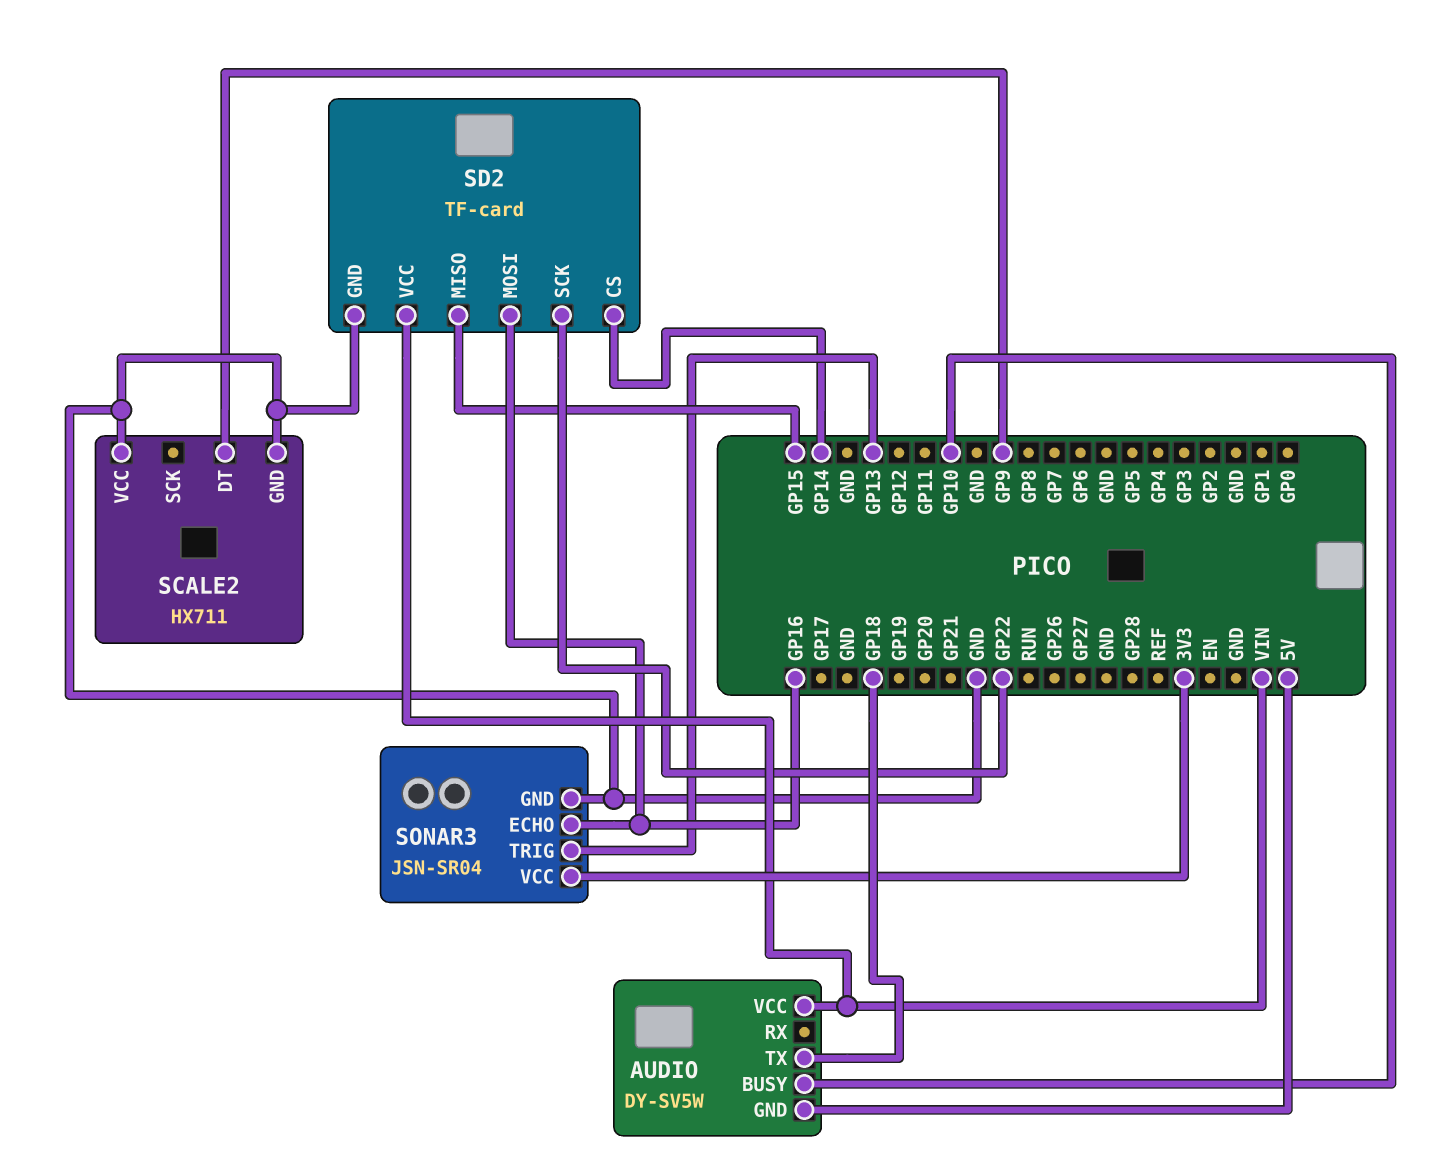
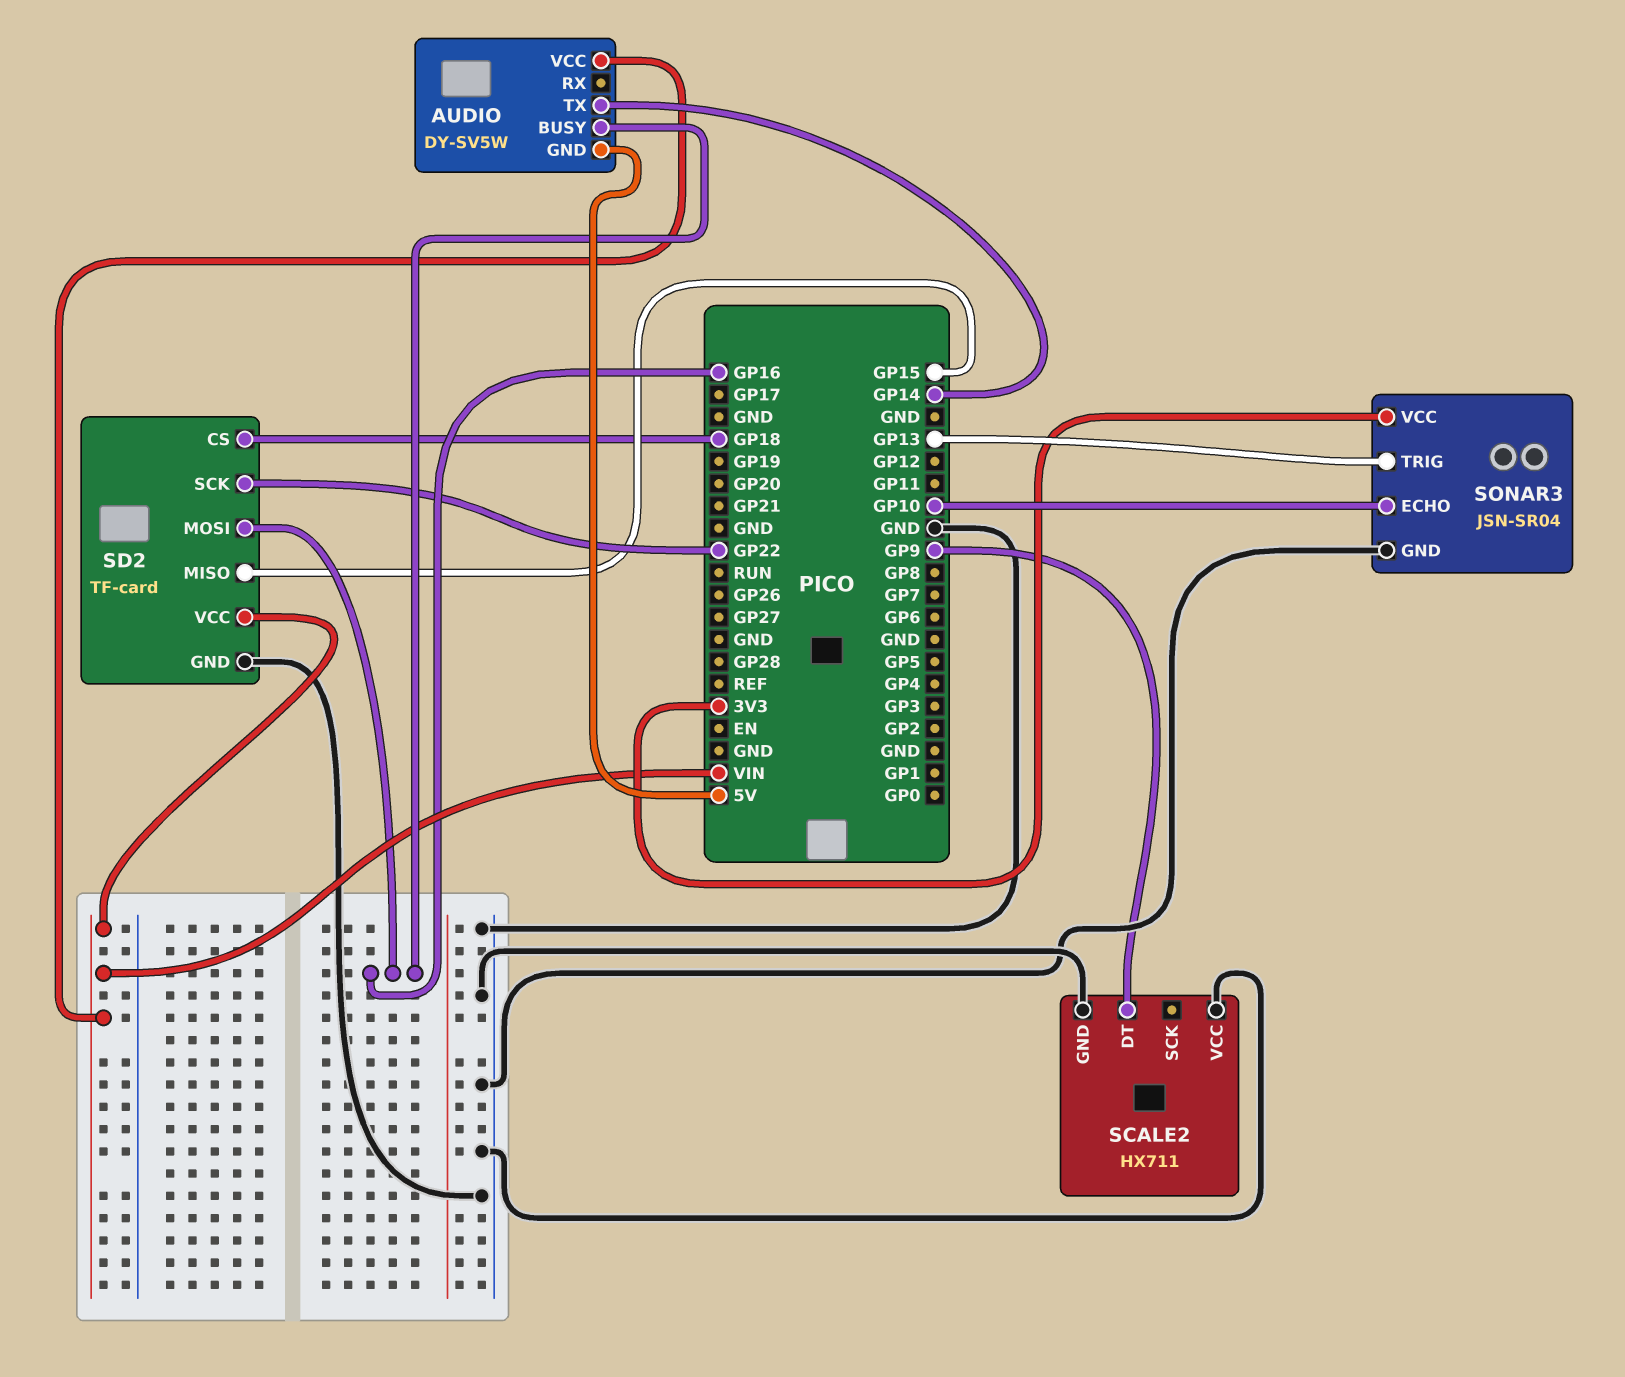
AUDIO pin BUSY: GP10 -> GP16
AUDIO pin TX: GP18 -> GP14
SD2 pin CS: GP14 -> GP18
SONAR3 pin ECHO: GP16 -> GP10

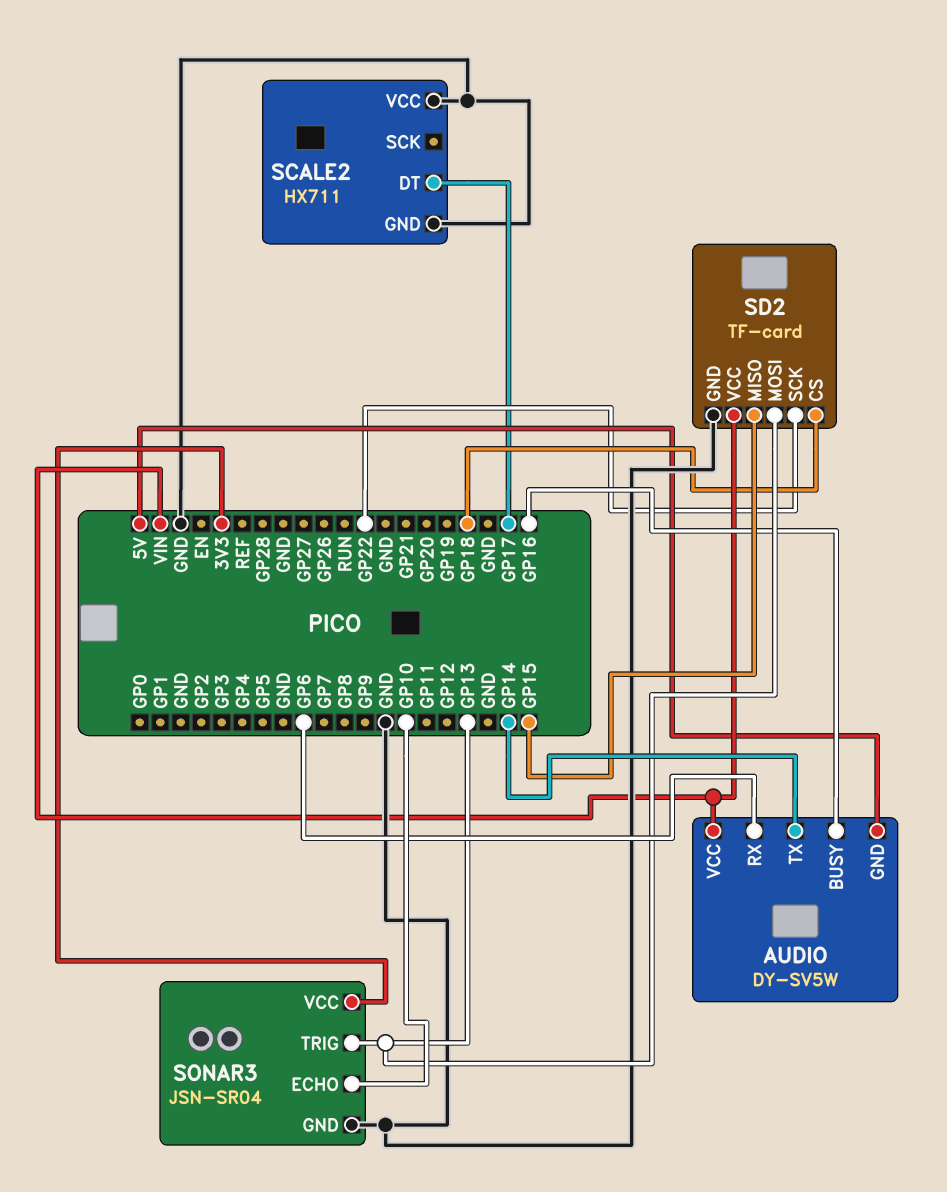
AUDIO pin RX: none -> GP6
SCALE2 pin DT: GP9 -> GP17
SD2 pin MOSI: GP16 -> GP13

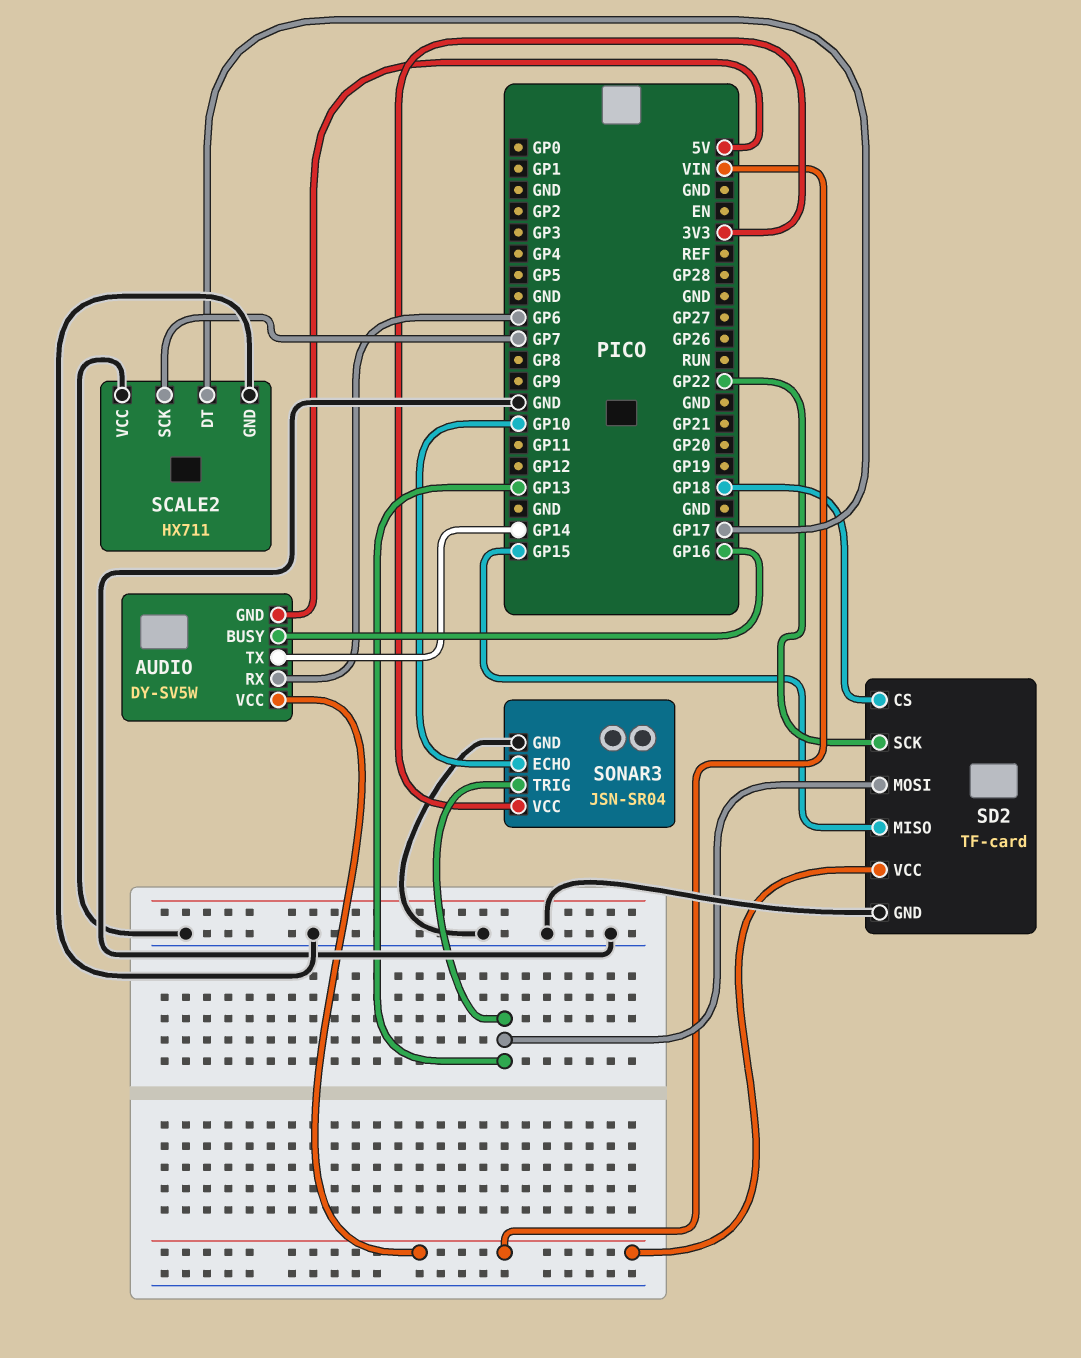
SCALE2 pin SCK: none -> GP7

